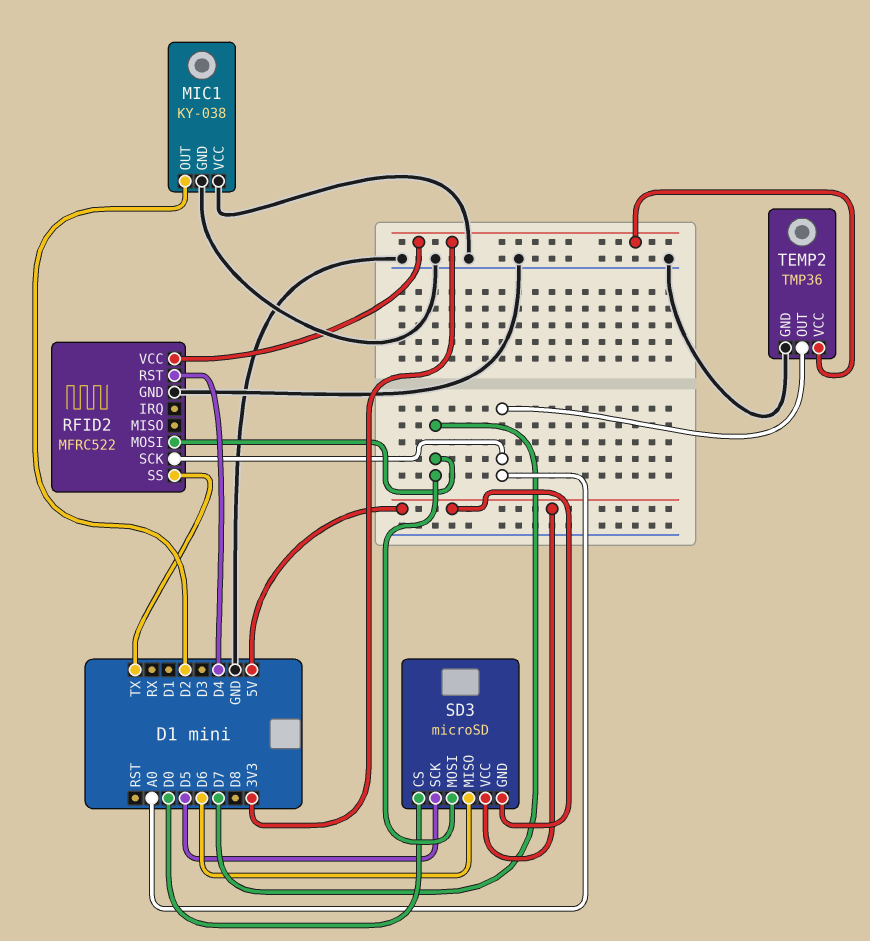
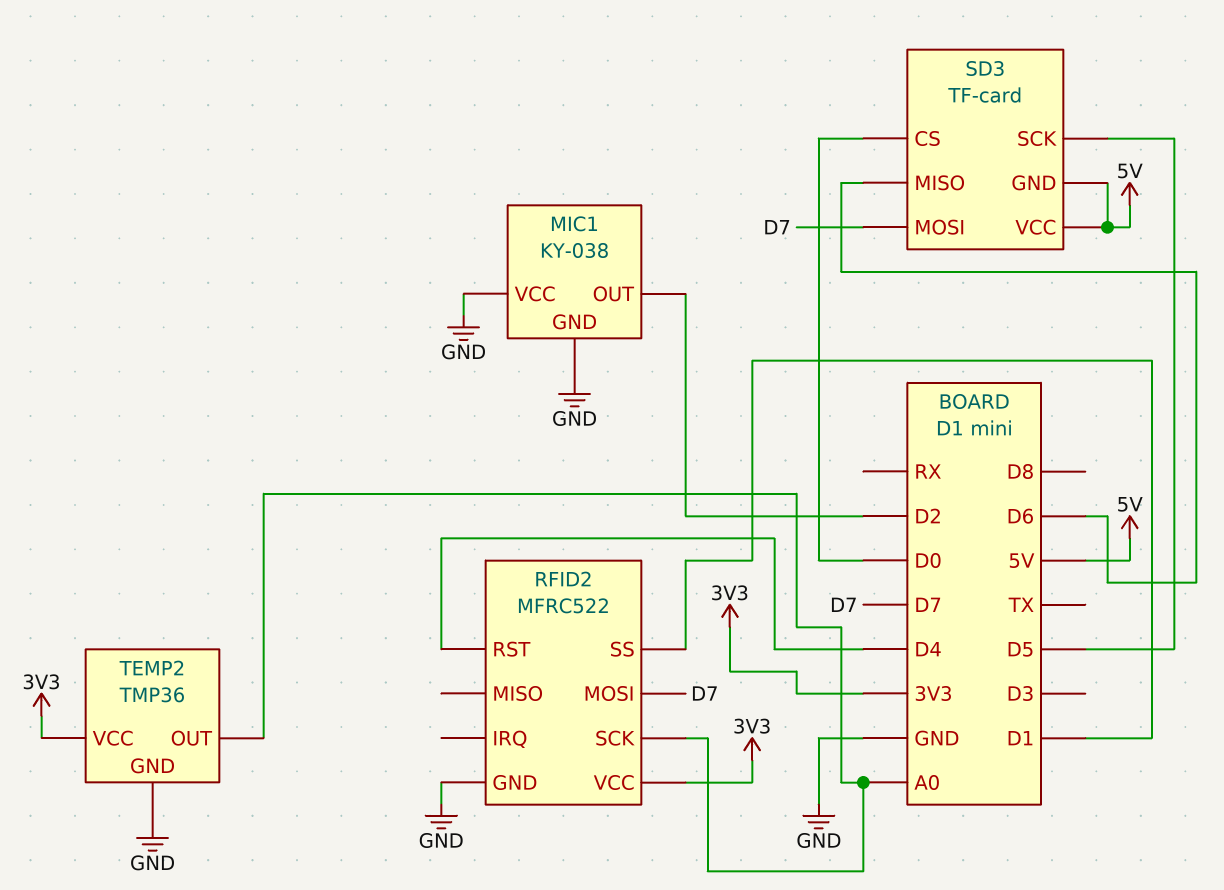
RFID2 pin SS: TX -> D1
SD3: microSD -> TF-card

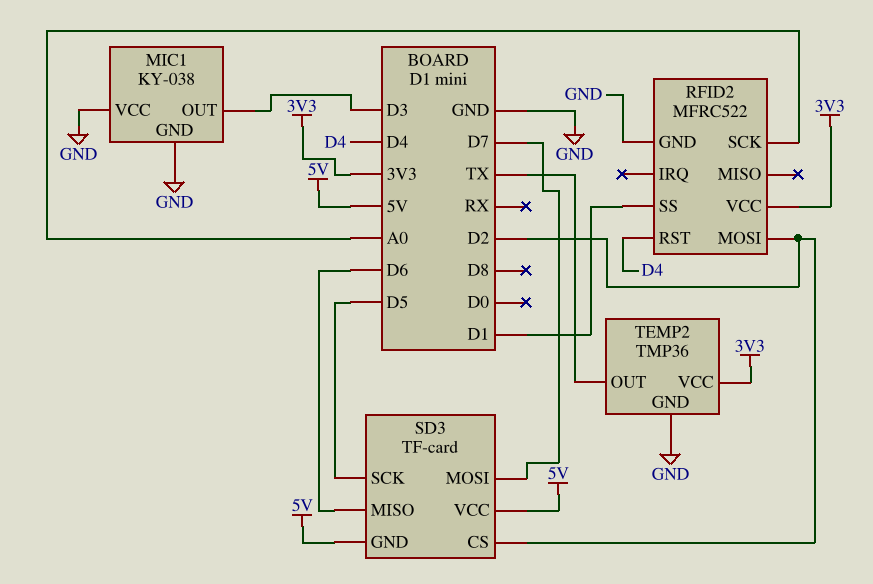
MIC1 pin OUT: D2 -> D3
RFID2 pin MOSI: D7 -> D2
SD3 pin CS: D0 -> D2
TEMP2 pin OUT: A0 -> TX

